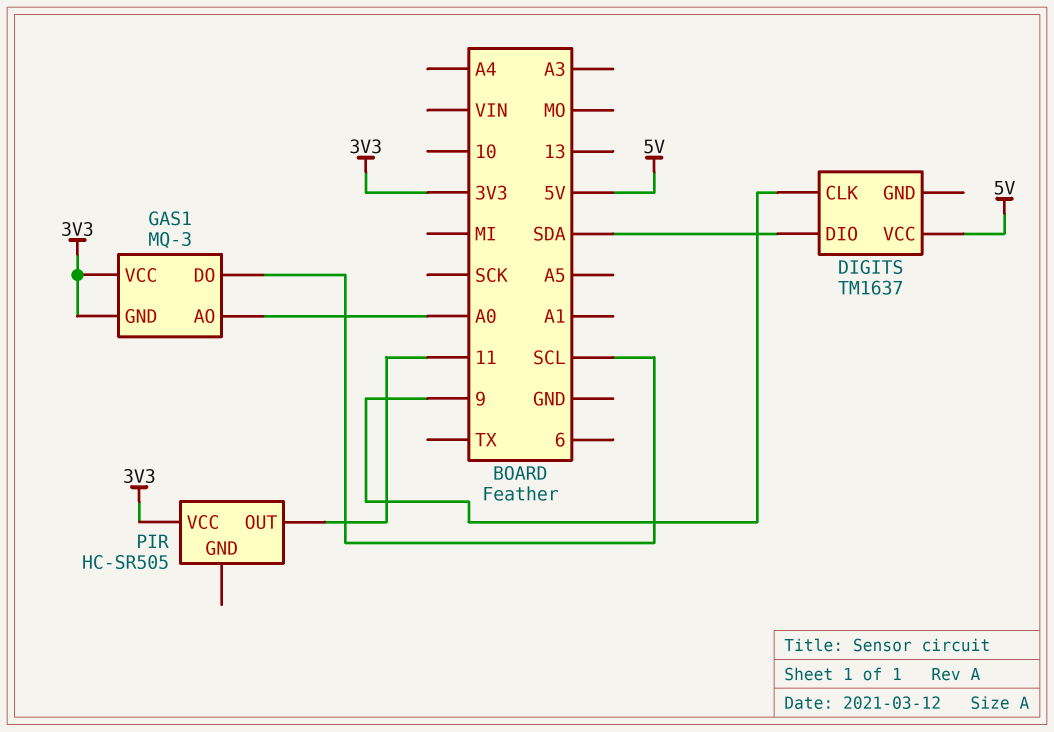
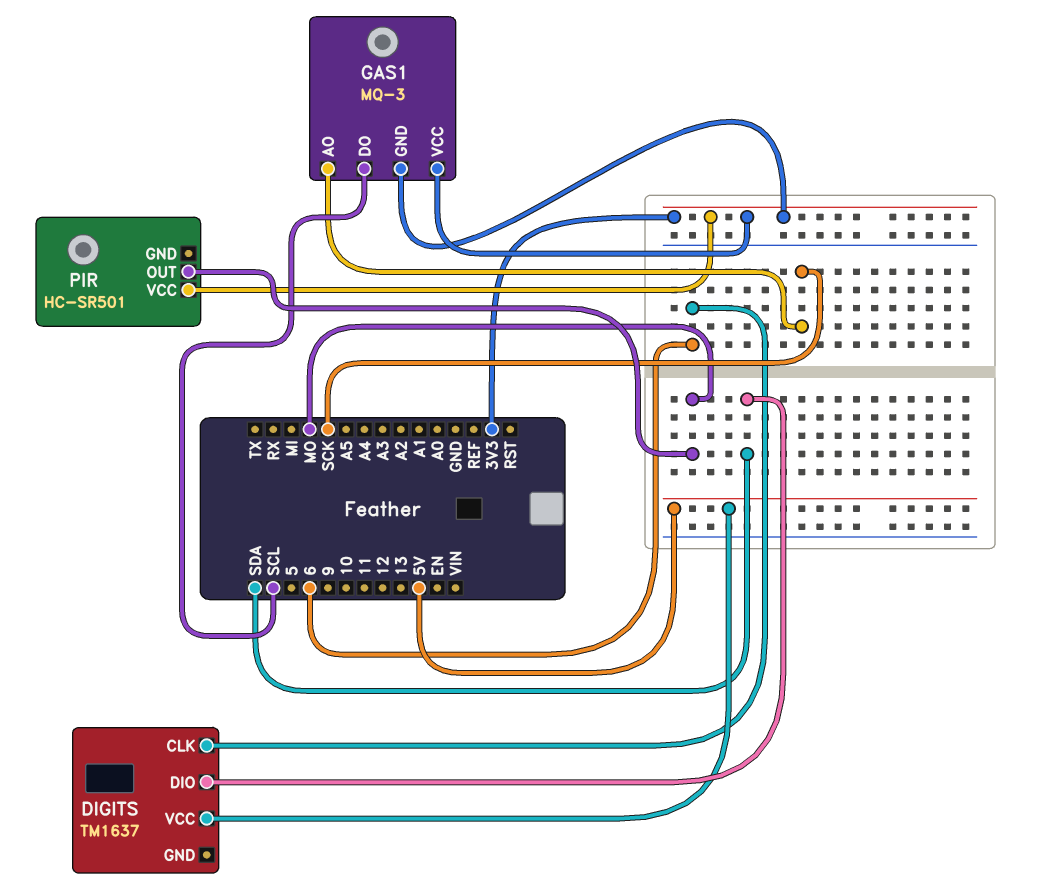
DIGITS pin CLK: 9 -> 6
GAS1 pin AO: A0 -> SCK
PIR: HC-SR505 -> HC-SR501
PIR pin OUT: 11 -> MO

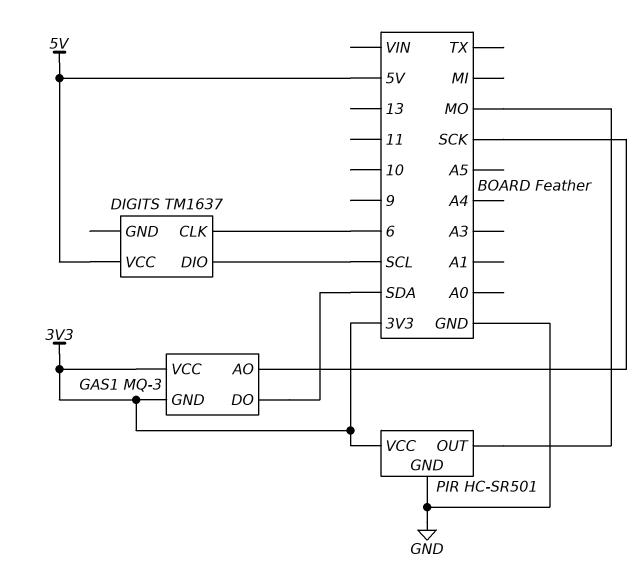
DIGITS pin DIO: SDA -> SCL
GAS1 pin DO: SCL -> SDA
PIR pin GND: none -> GND

